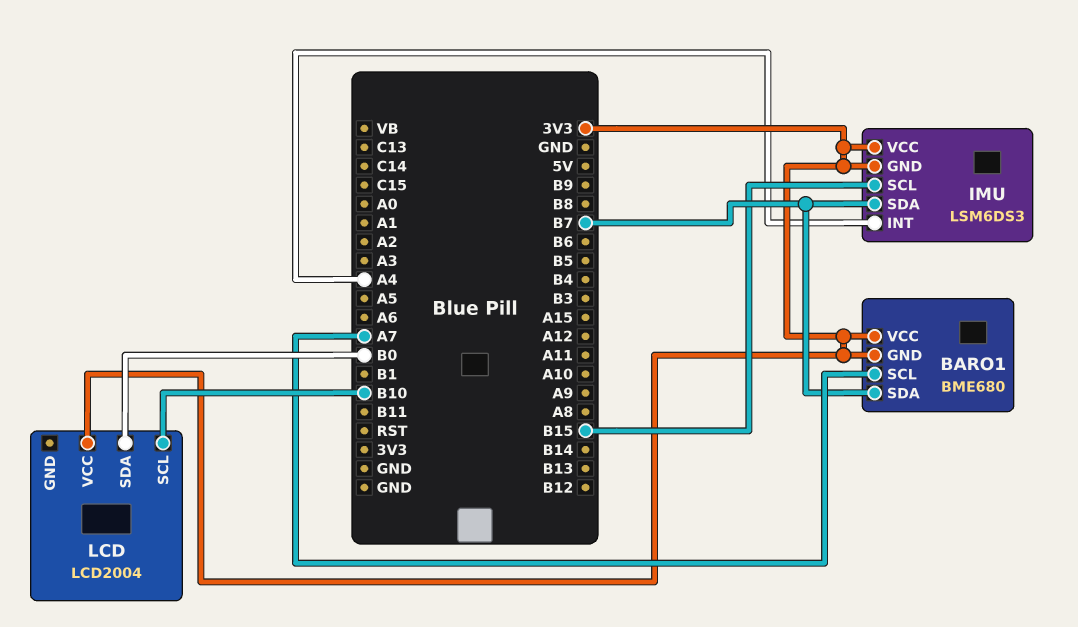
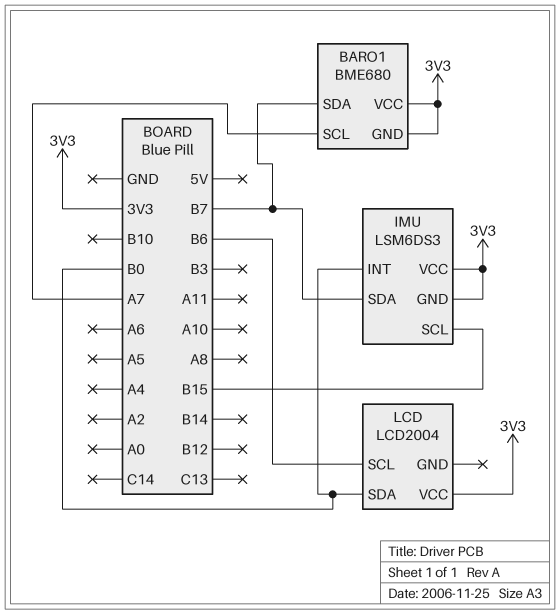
IMU pin INT: A4 -> B0
LCD pin SCL: B10 -> B6

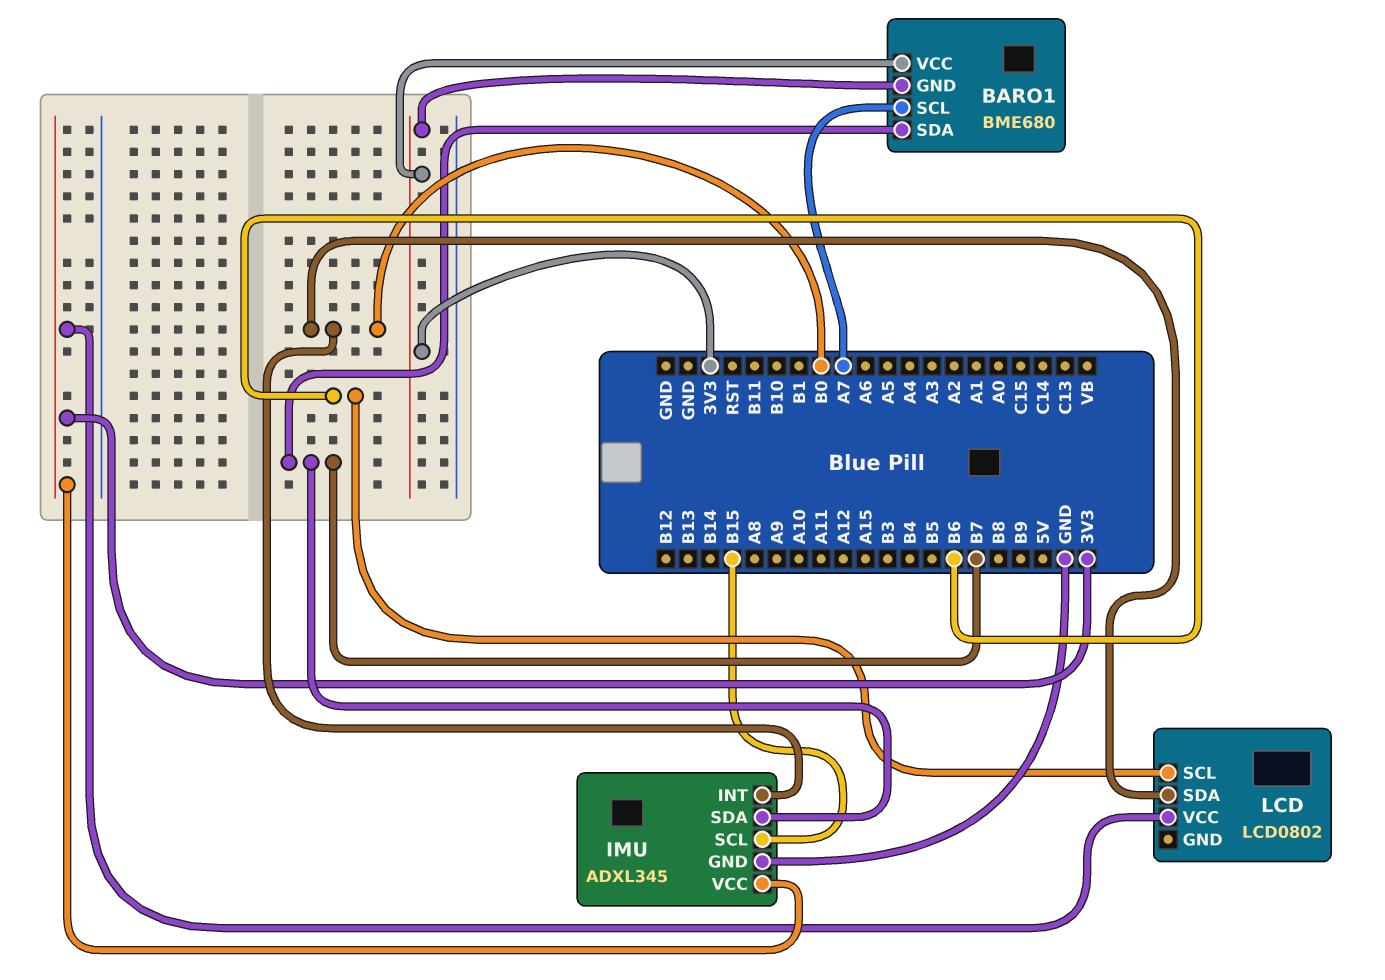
IMU: LSM6DS3 -> ADXL345
IMU pin GND: 3V3 -> GND
LCD: LCD2004 -> LCD0802

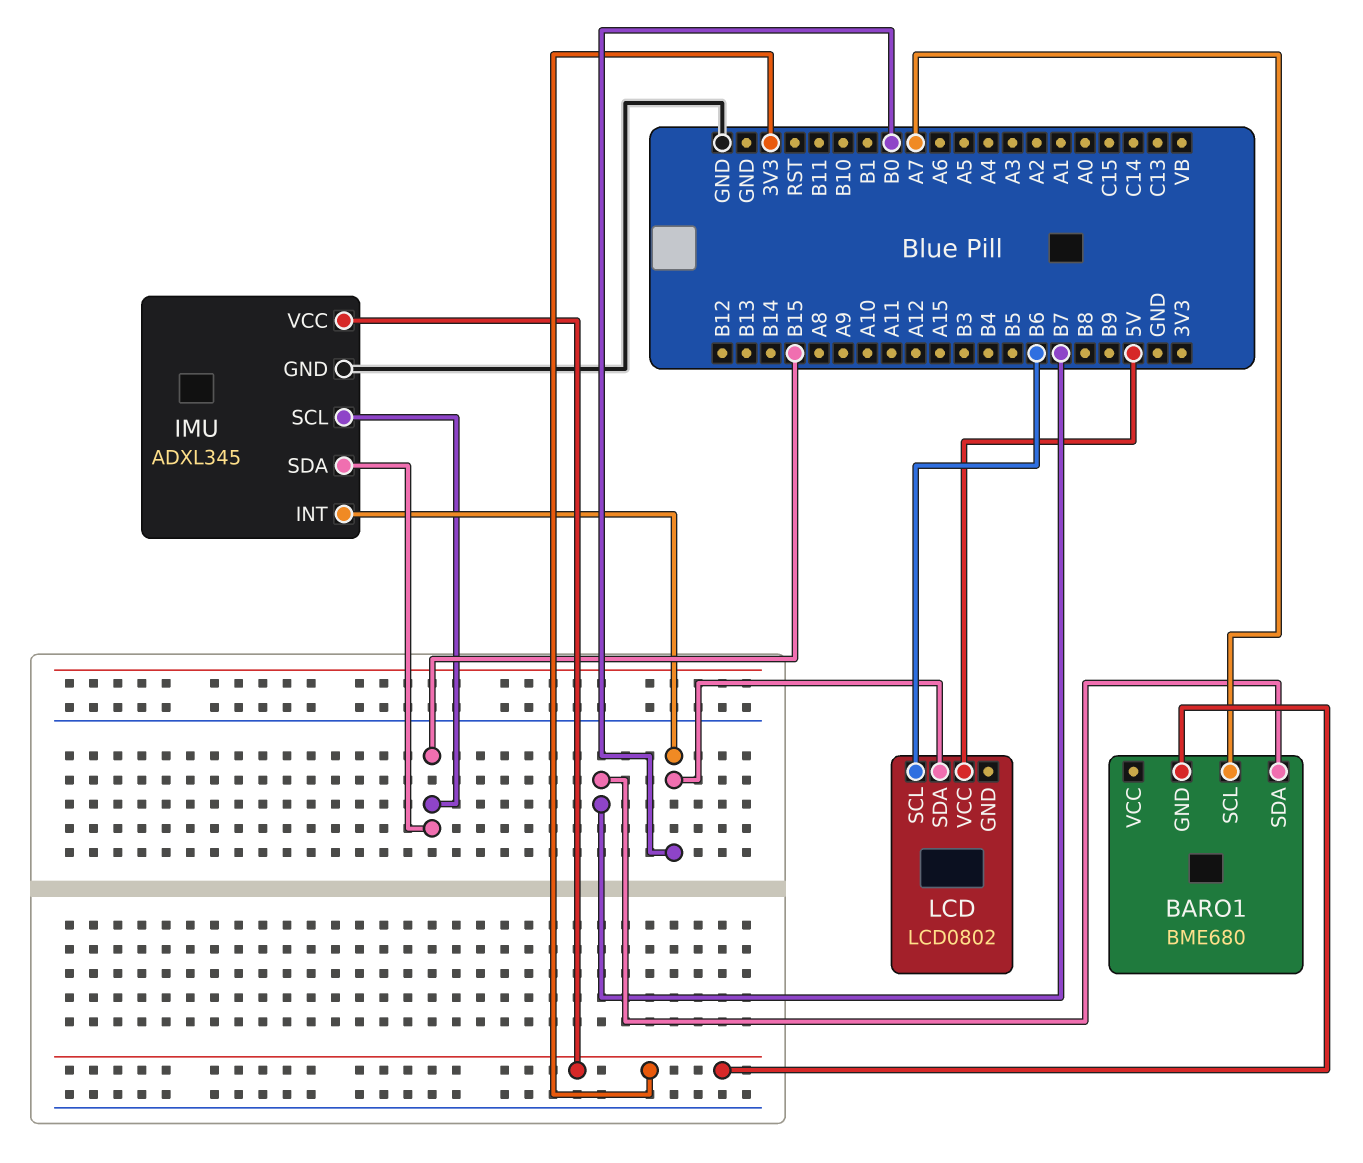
BARO1 pin VCC: 3V3 -> none
IMU pin SDA: B7 -> B15
LCD pin VCC: 3V3 -> 5V

